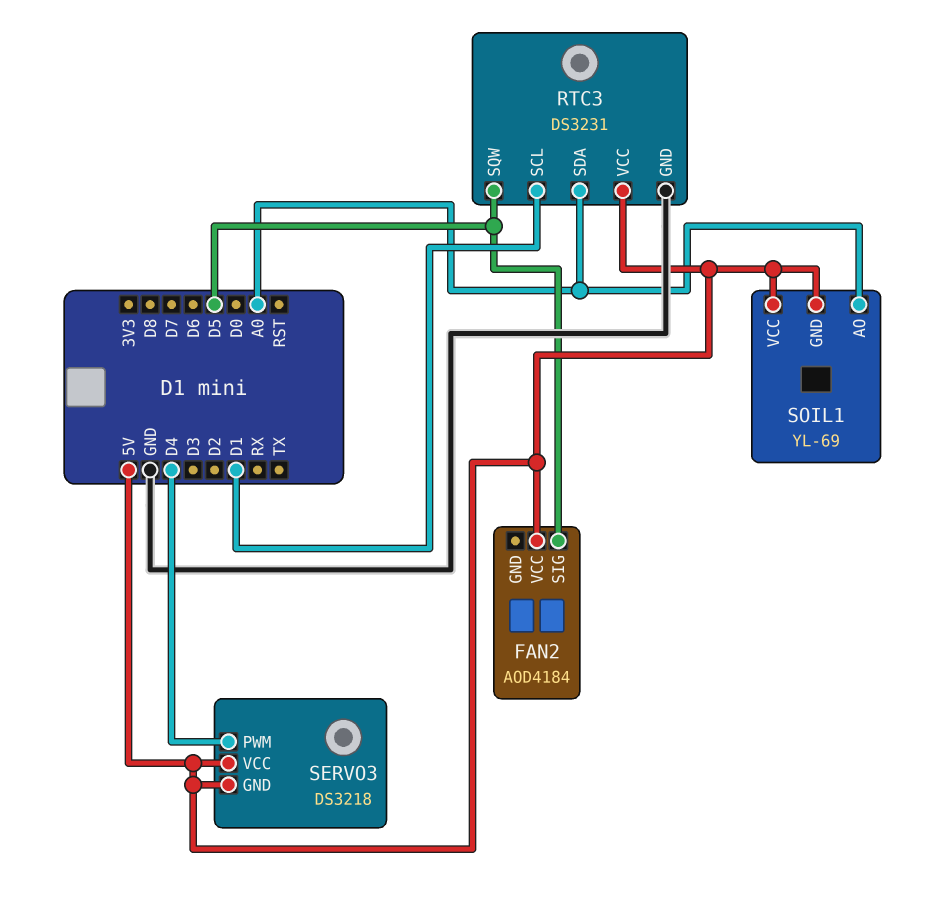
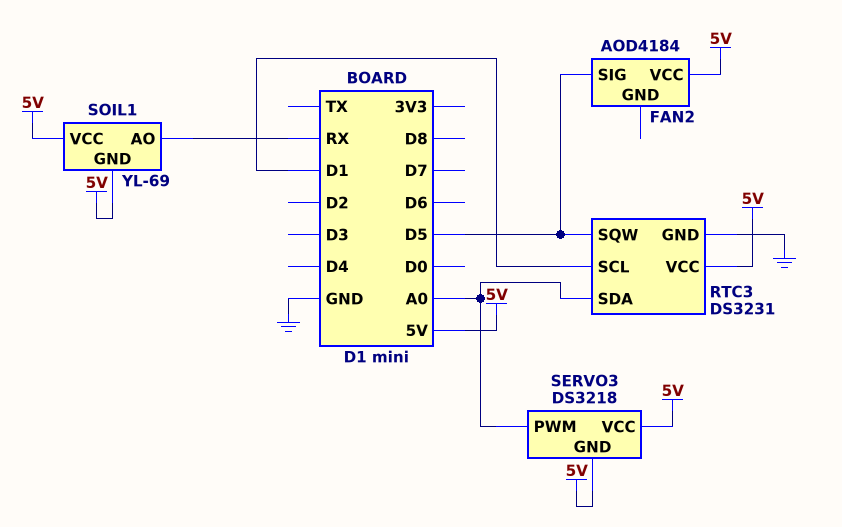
SERVO3 pin PWM: D4 -> A0
SOIL1 pin AO: A0 -> RX

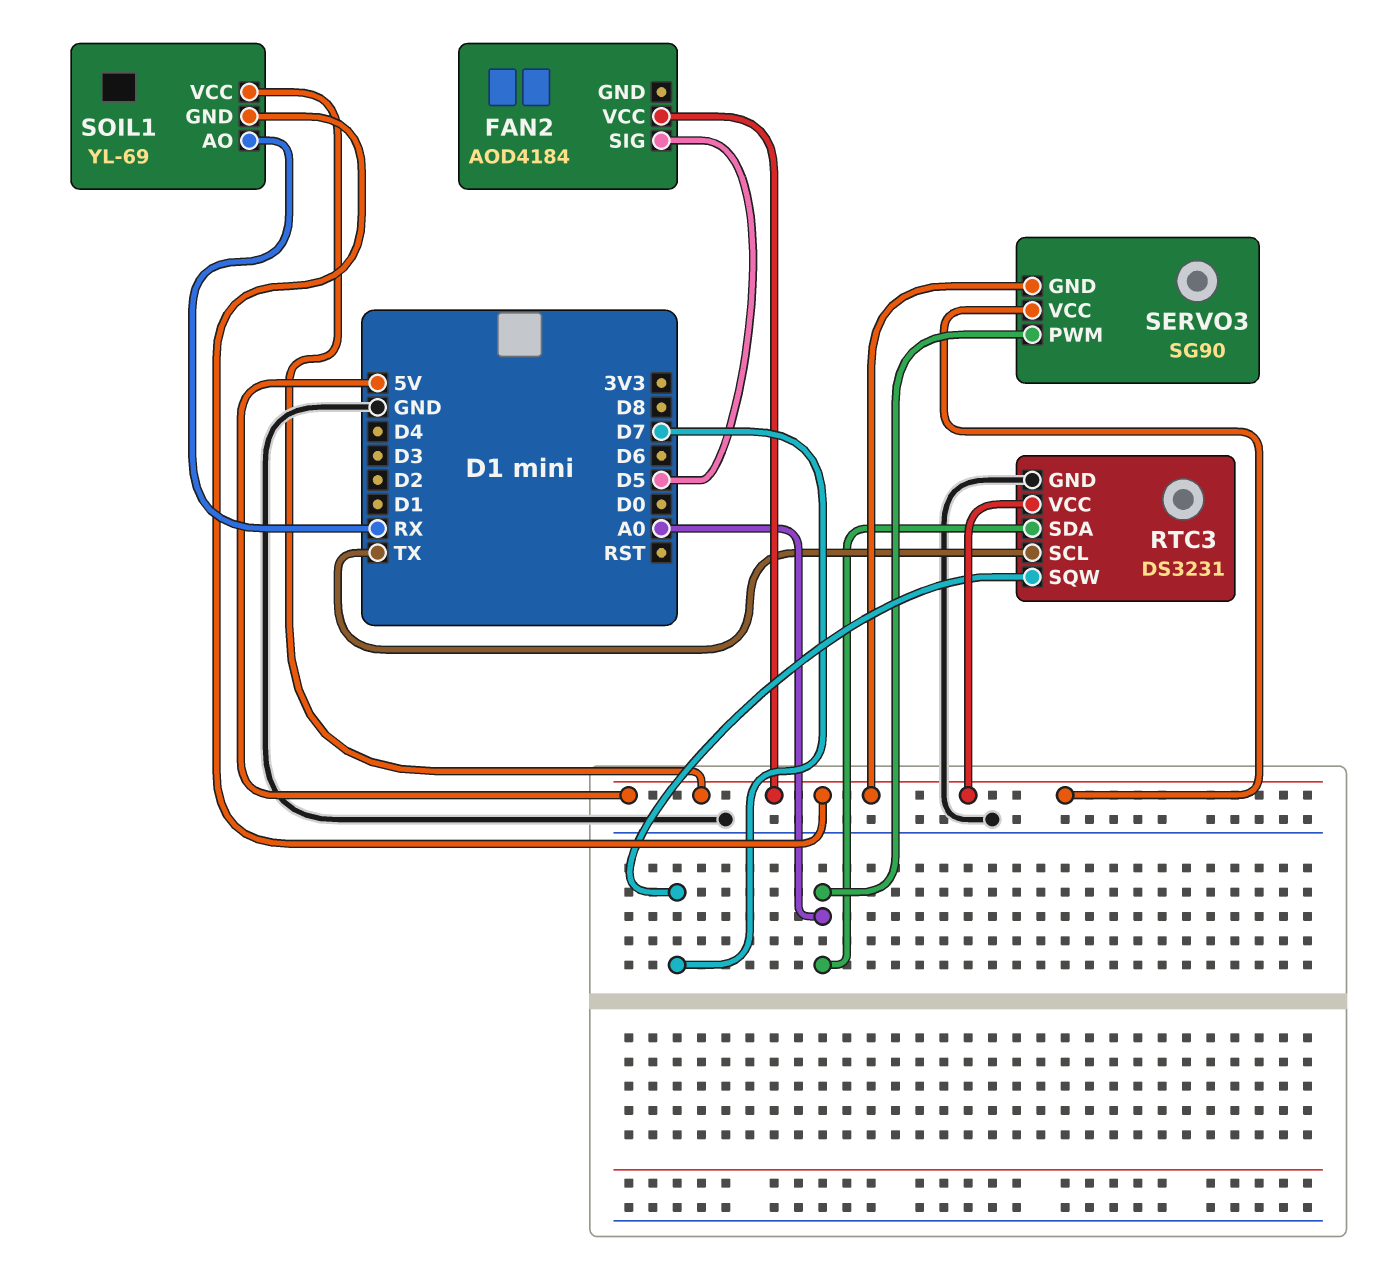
RTC3 pin SCL: D1 -> TX
RTC3 pin SQW: D5 -> D7
SERVO3: DS3218 -> SG90

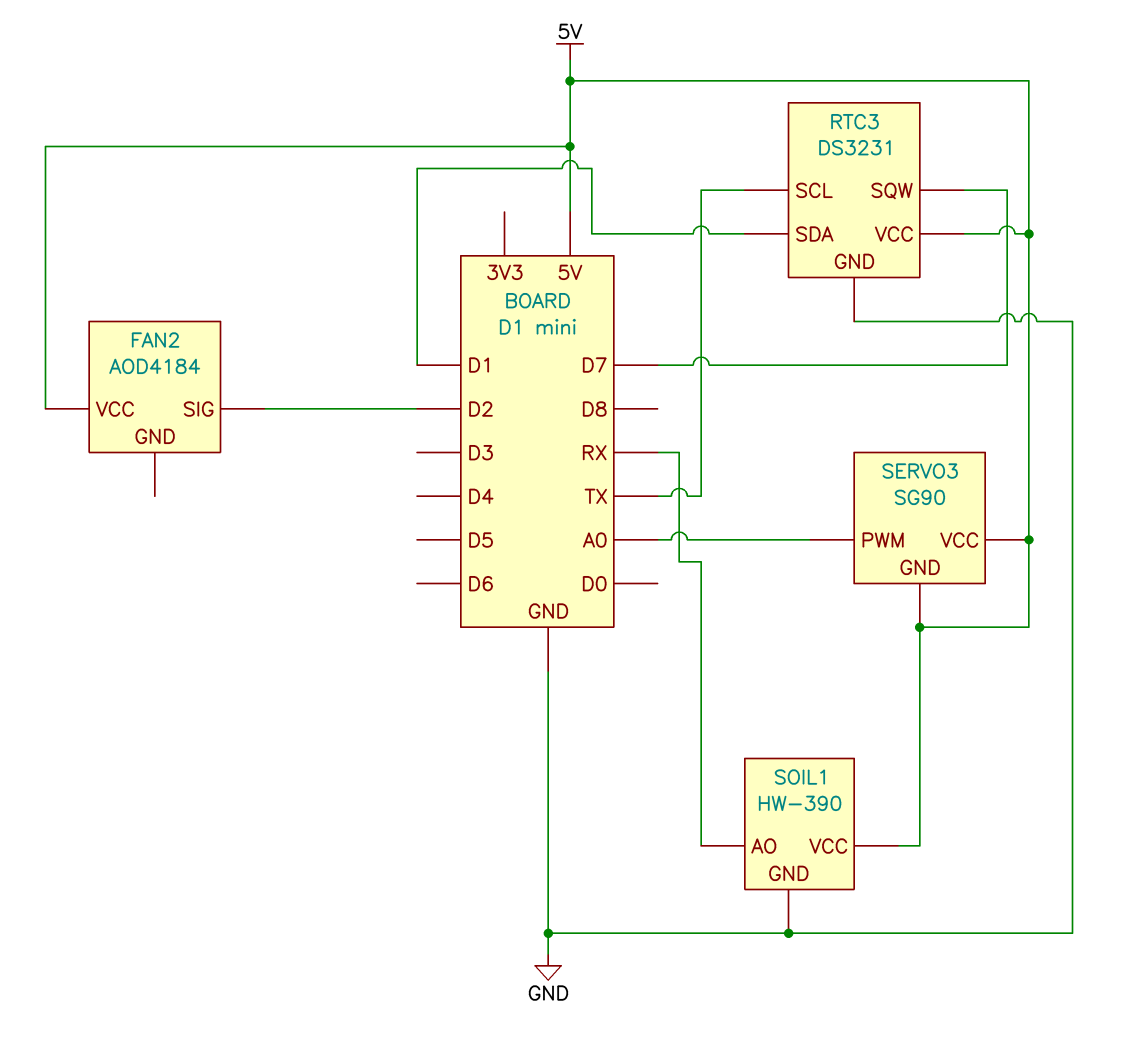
FAN2 pin SIG: D5 -> D2
RTC3 pin SDA: A0 -> D1
SOIL1: YL-69 -> HW-390
SOIL1 pin GND: 5V -> GND

